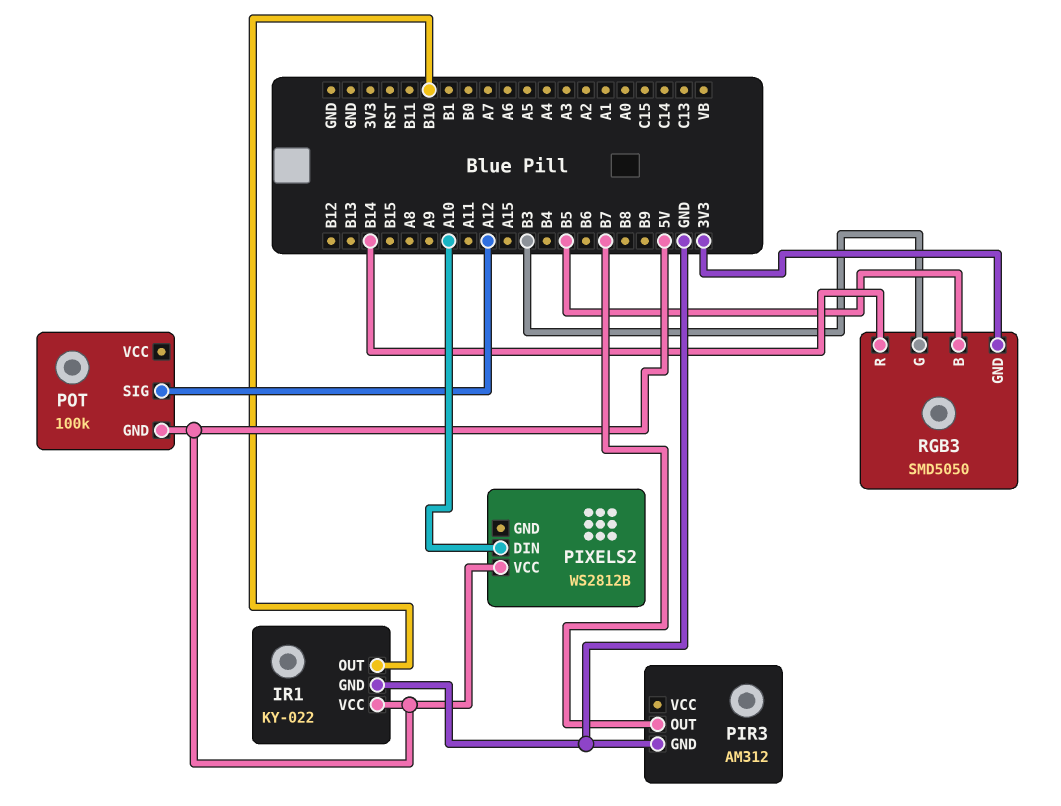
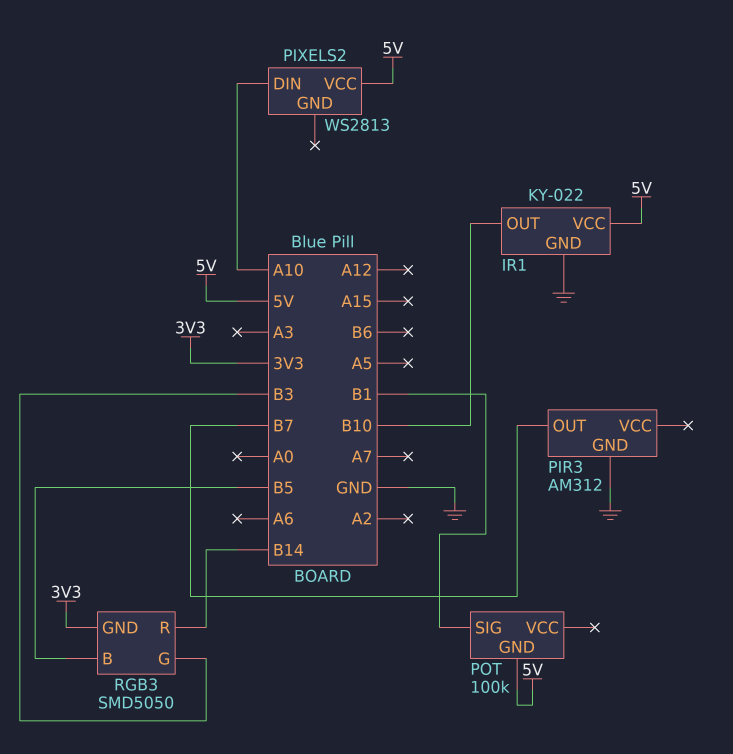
PIXELS2: WS2812B -> WS2813
POT pin SIG: A12 -> B1

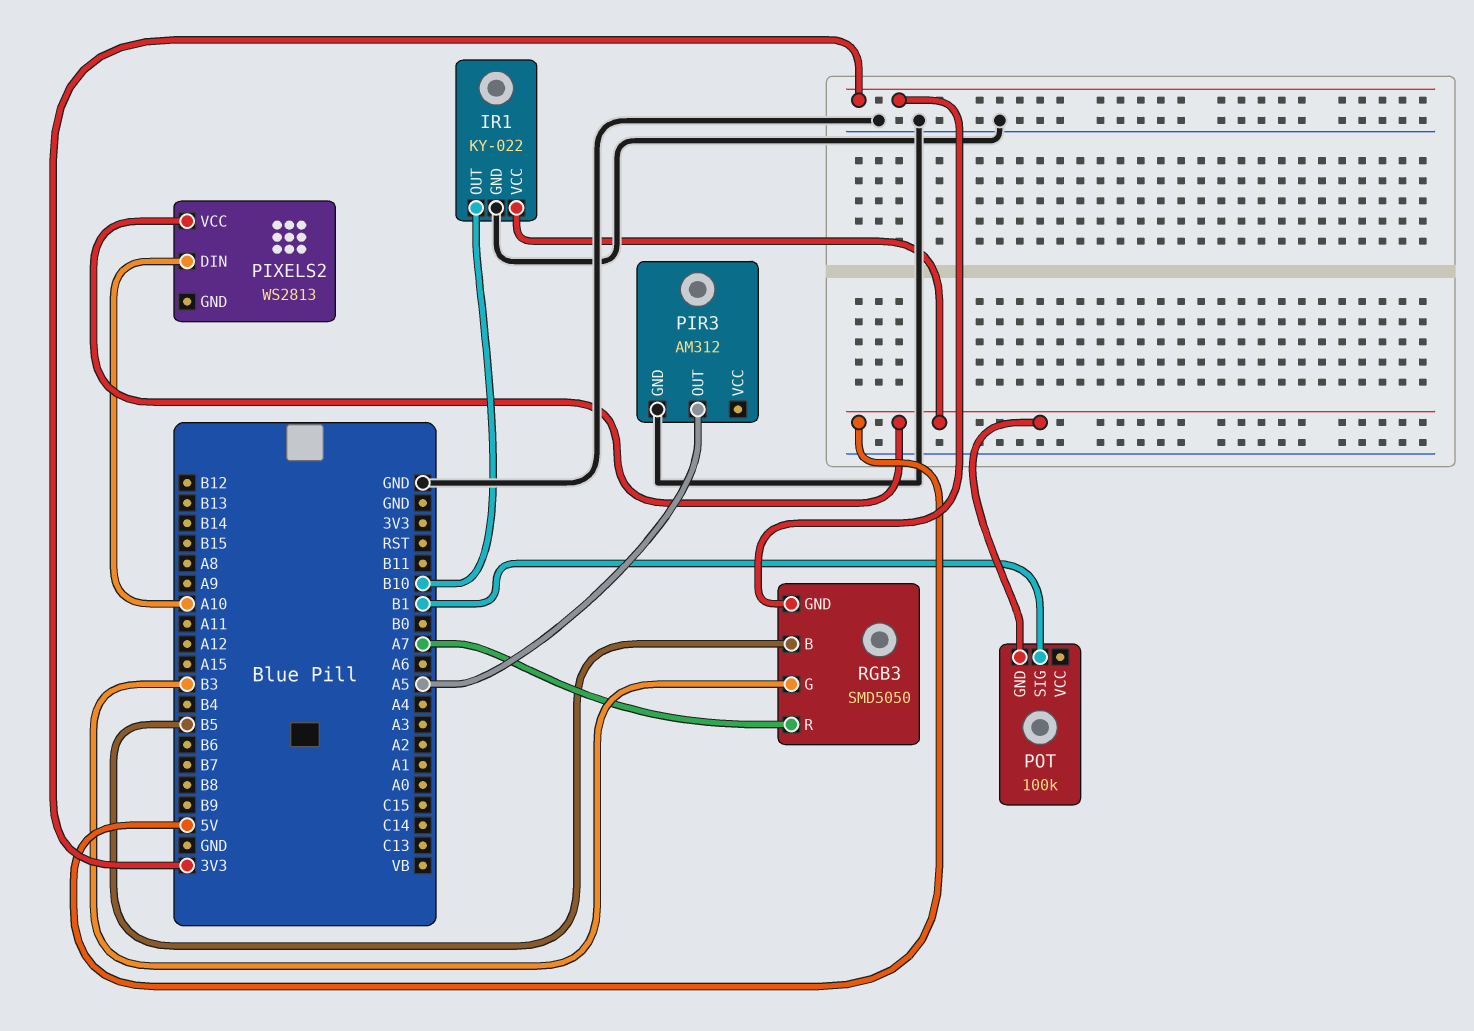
PIR3 pin OUT: B7 -> A5
RGB3 pin R: B14 -> A7

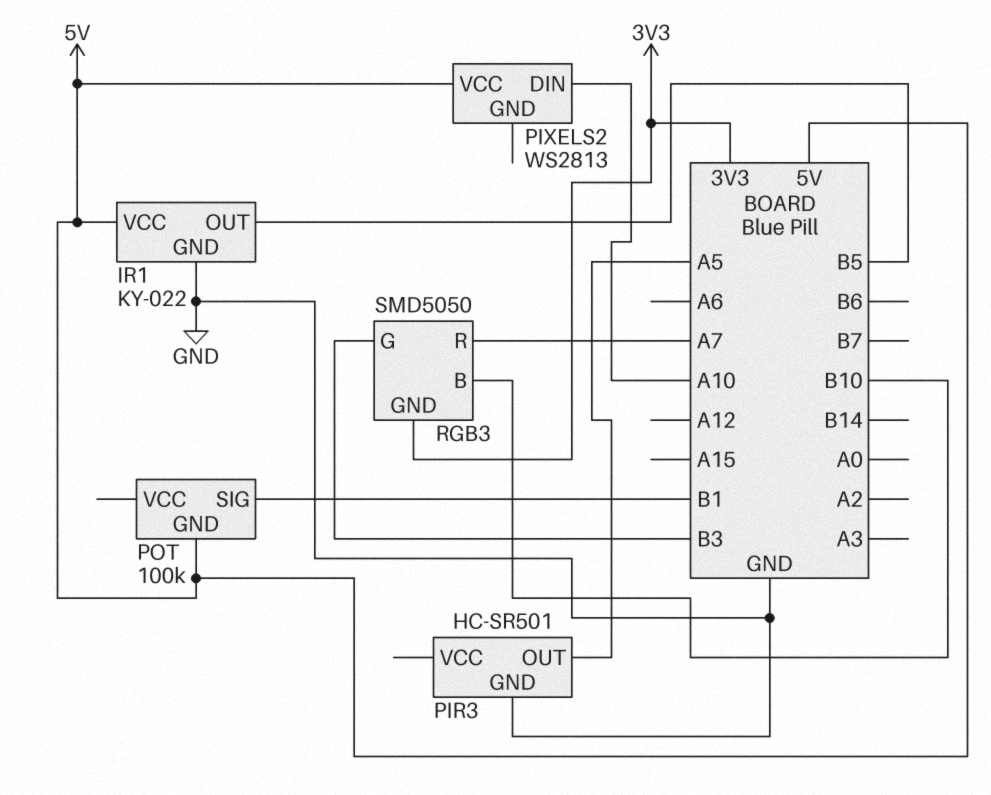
IR1 pin OUT: B10 -> B5
PIR3: AM312 -> HC-SR501
RGB3 pin B: B5 -> B10

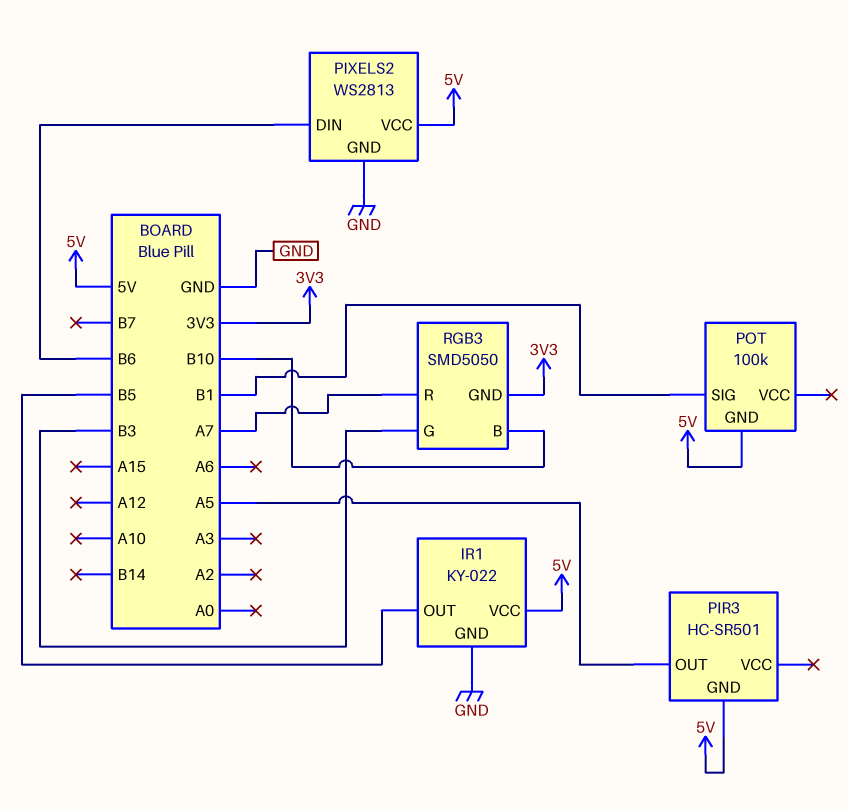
PIR3 pin GND: GND -> 5V
PIXELS2 pin DIN: A10 -> B6
PIXELS2 pin GND: none -> GND

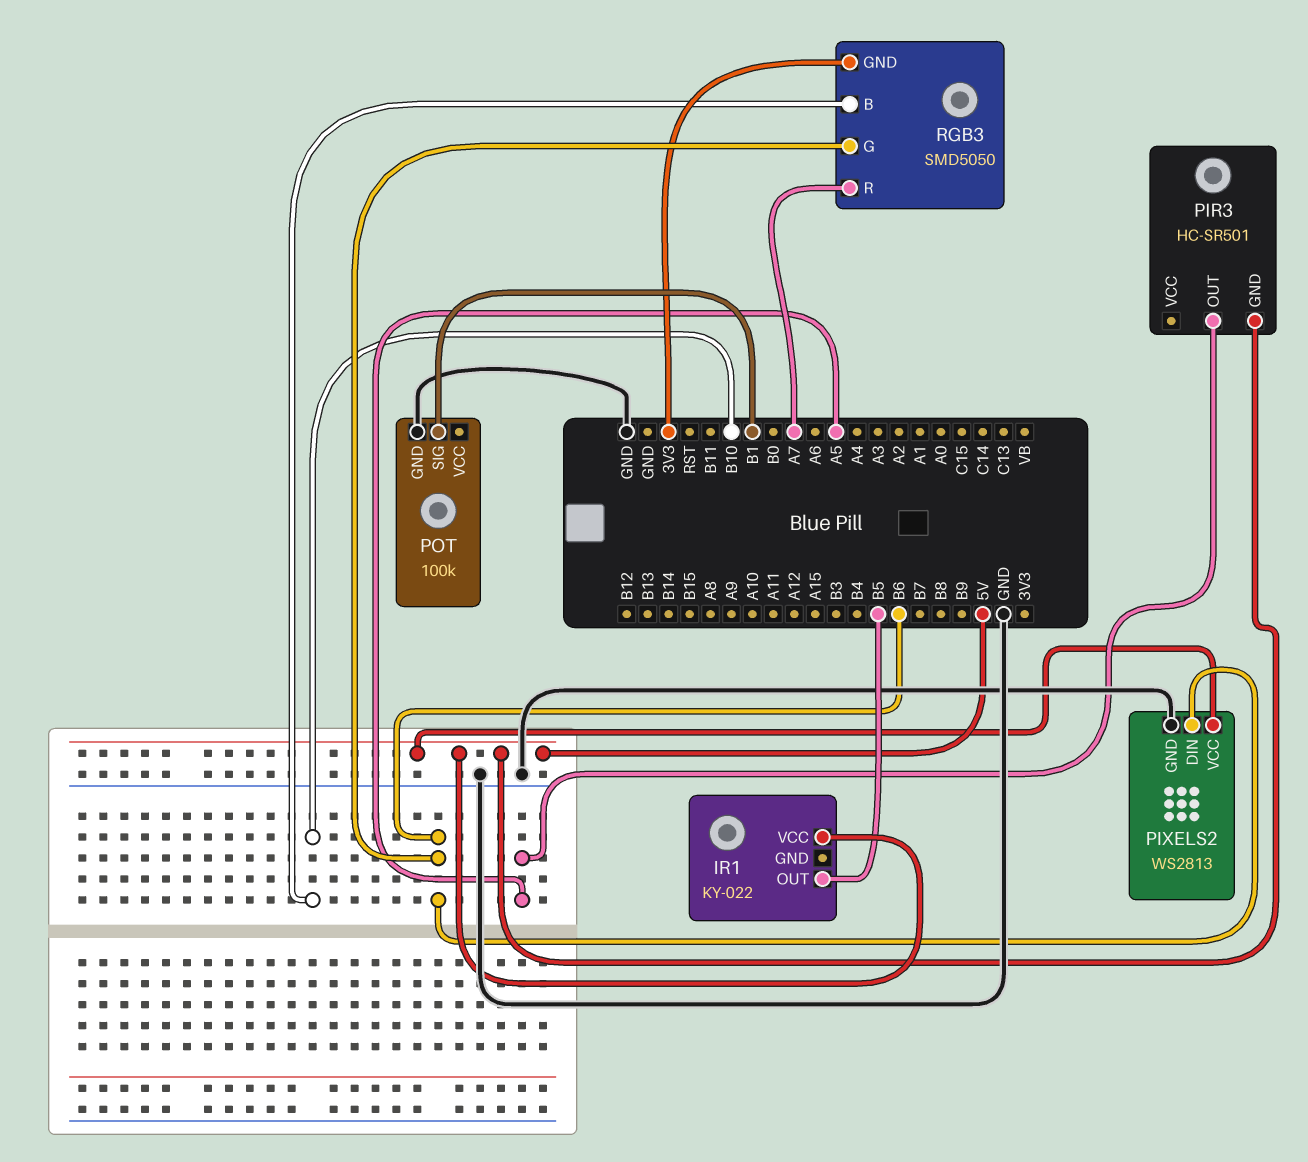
IR1 pin GND: GND -> none
POT pin GND: 5V -> GND
RGB3 pin G: B3 -> B6

